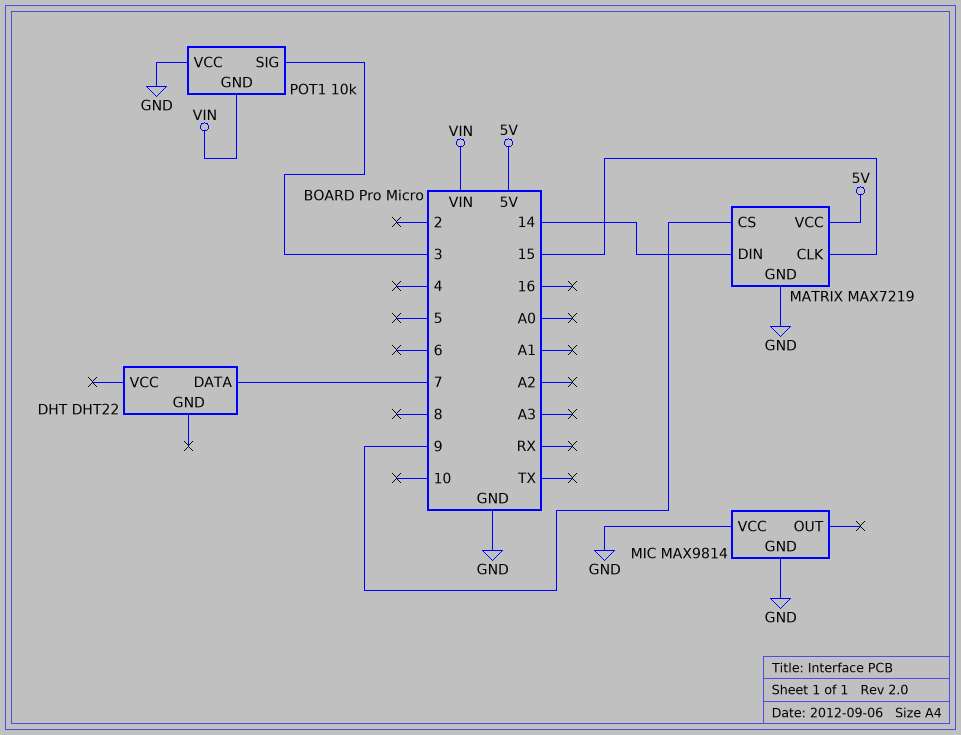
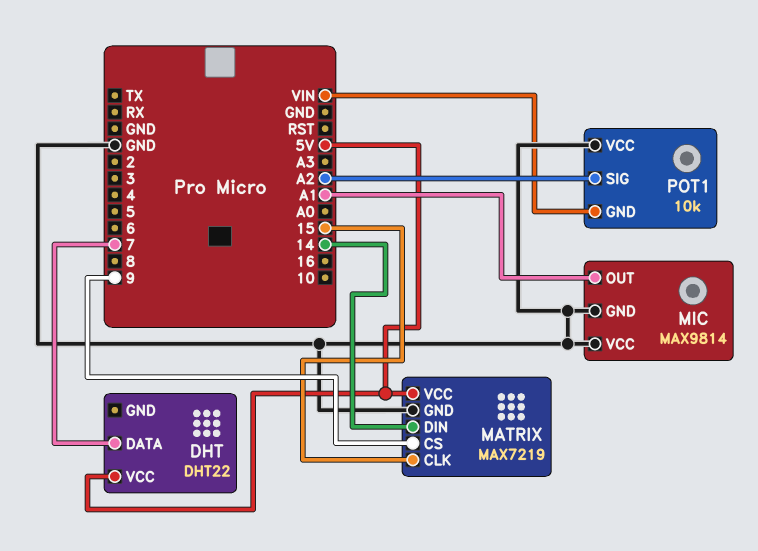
DHT pin VCC: none -> 5V
MIC pin OUT: none -> A1
POT1 pin SIG: 3 -> A2

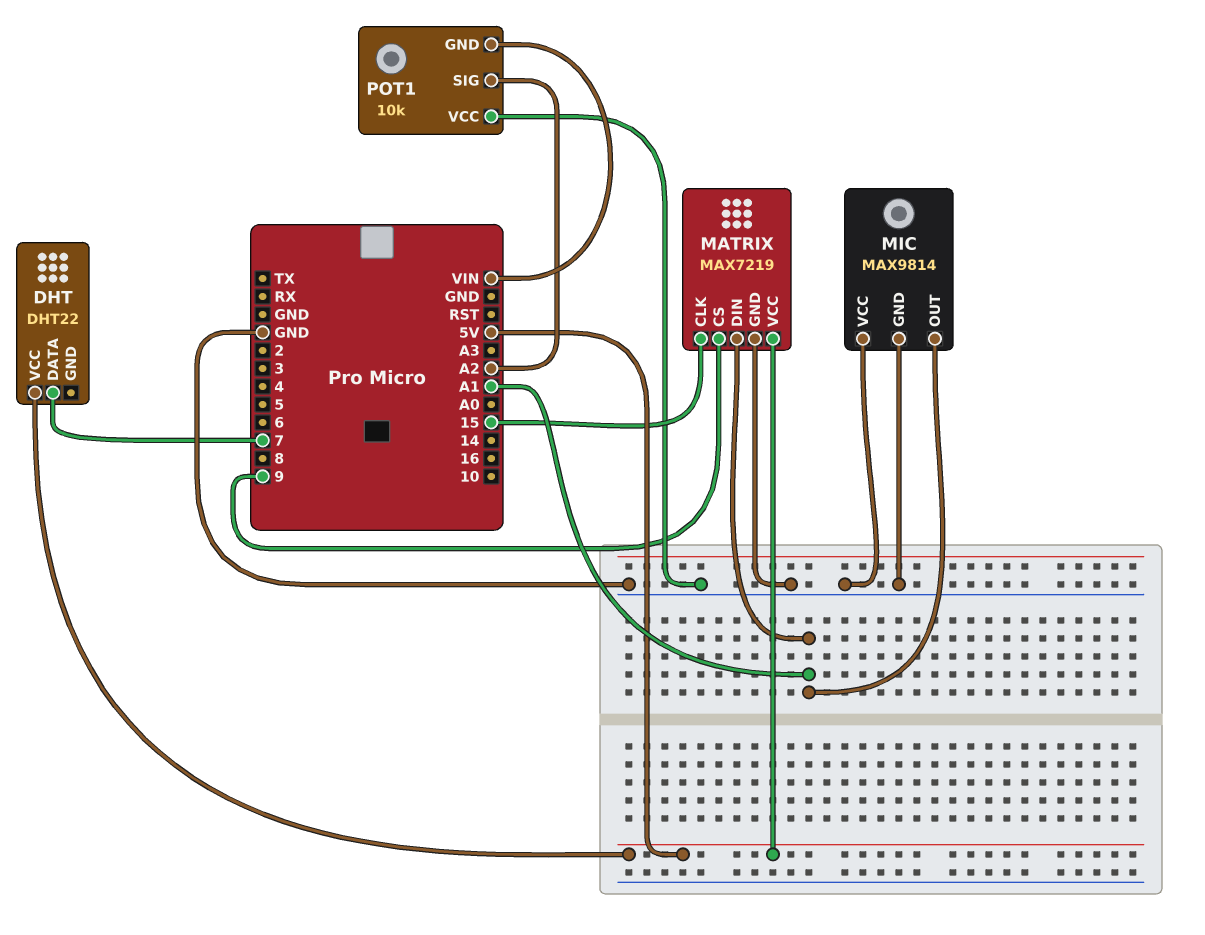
MATRIX pin DIN: 14 -> A1

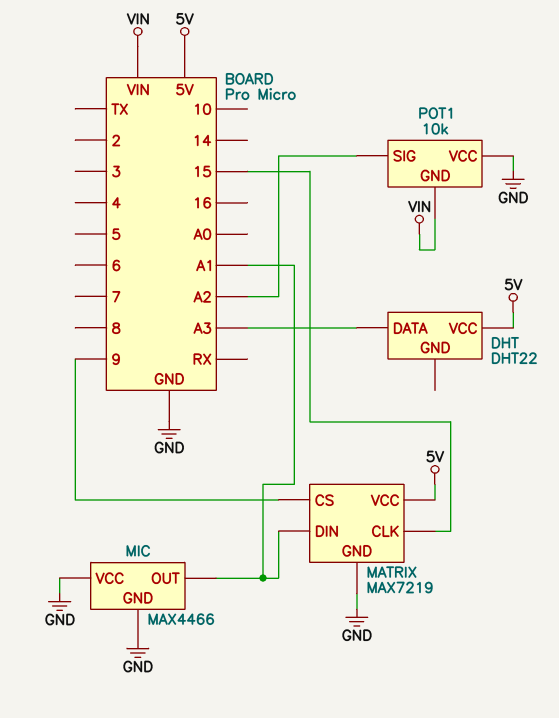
DHT pin DATA: 7 -> A3
MIC: MAX9814 -> MAX4466

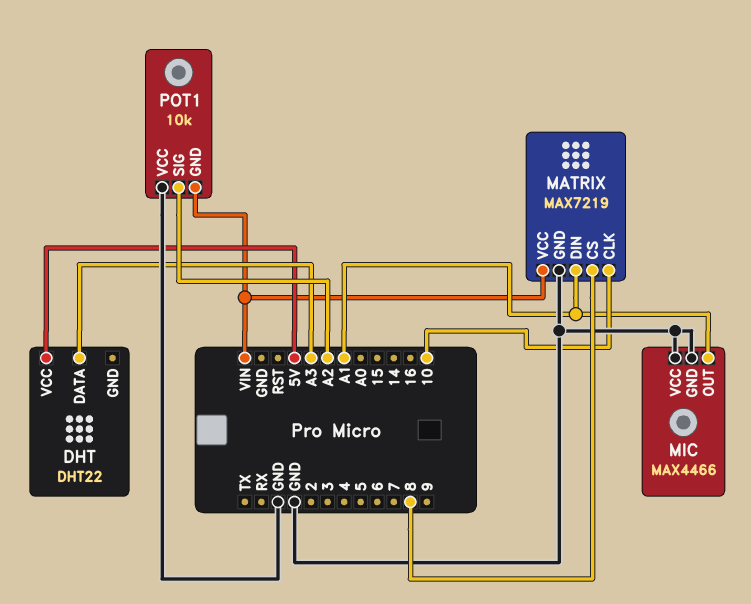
MATRIX pin CLK: 15 -> 10
MATRIX pin CS: 9 -> 8
MATRIX pin VCC: 5V -> VIN

